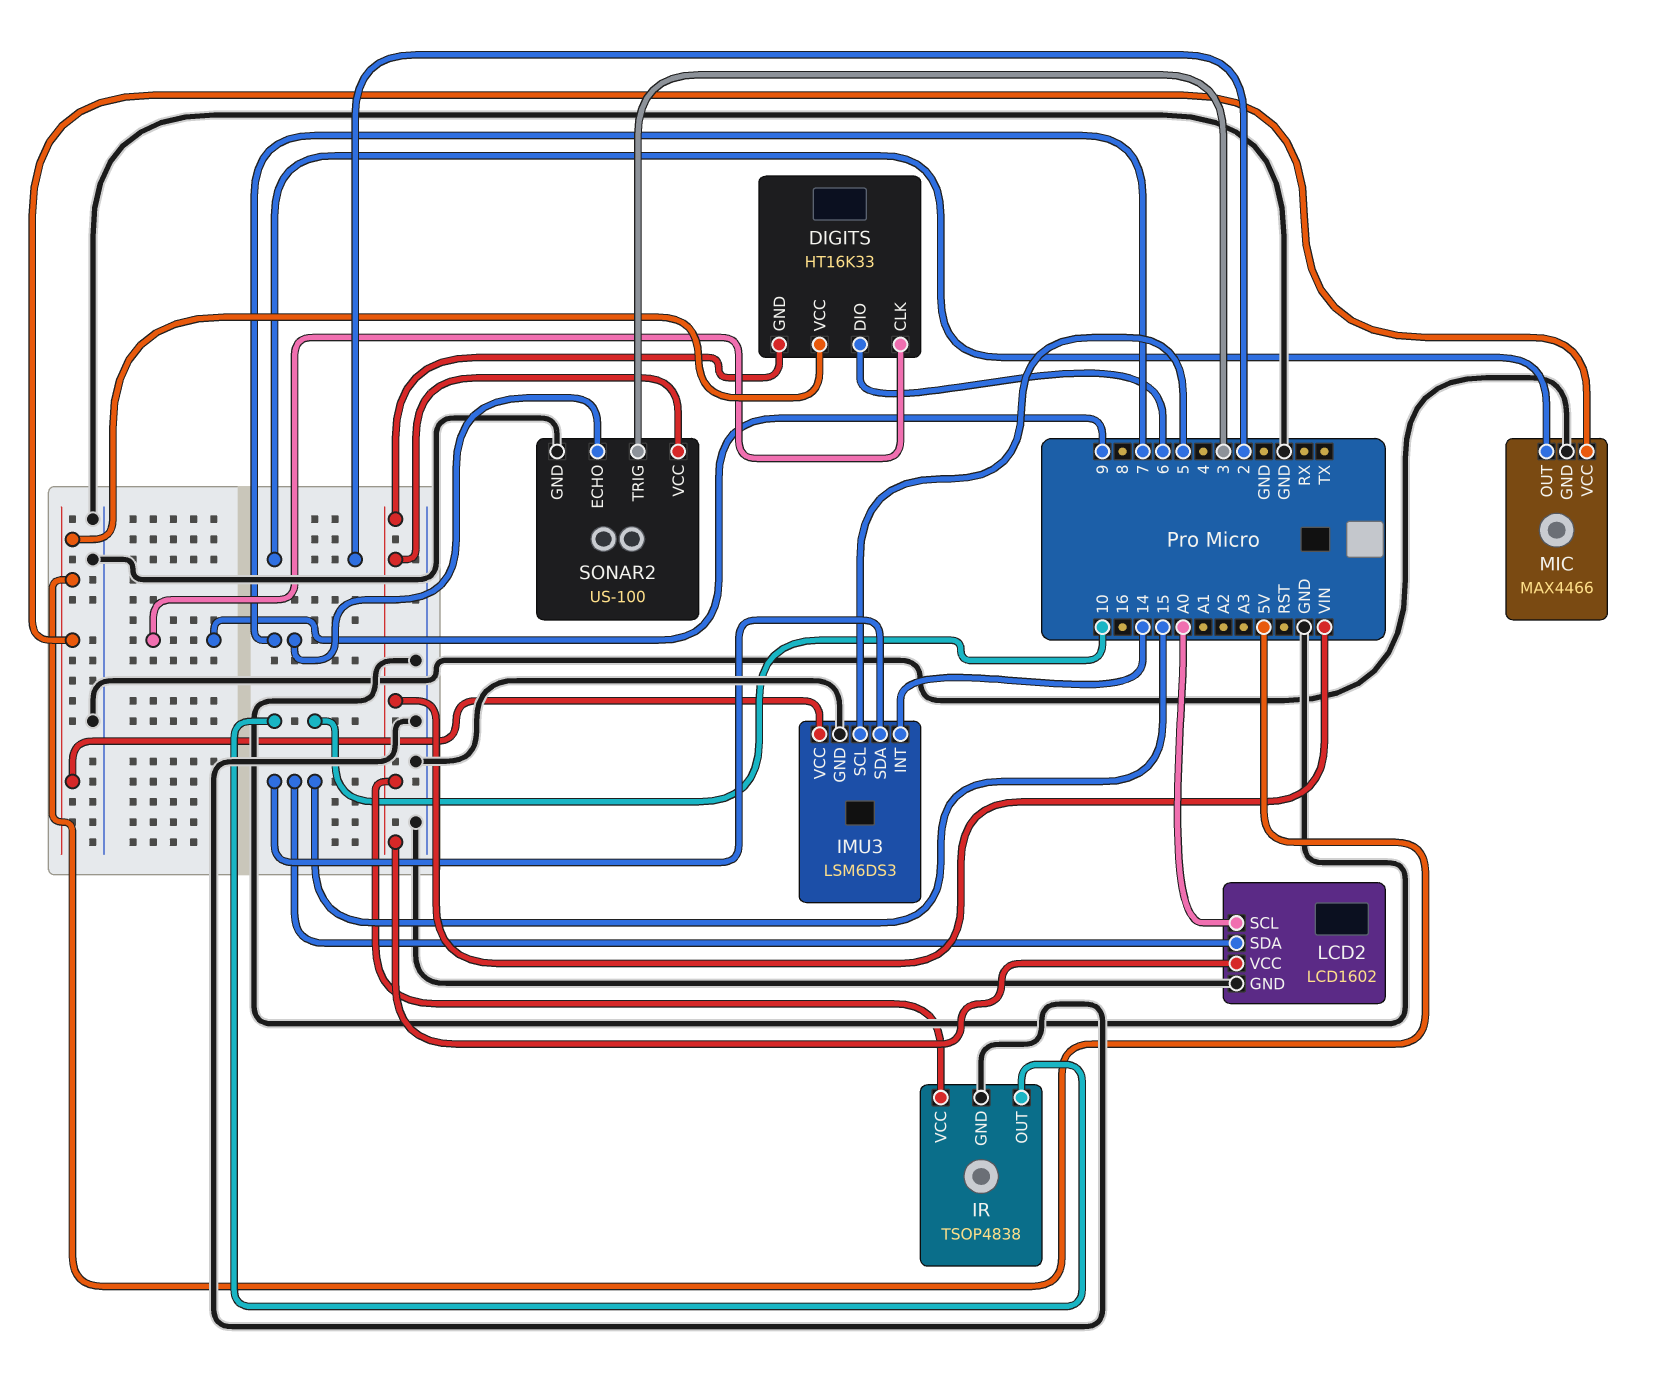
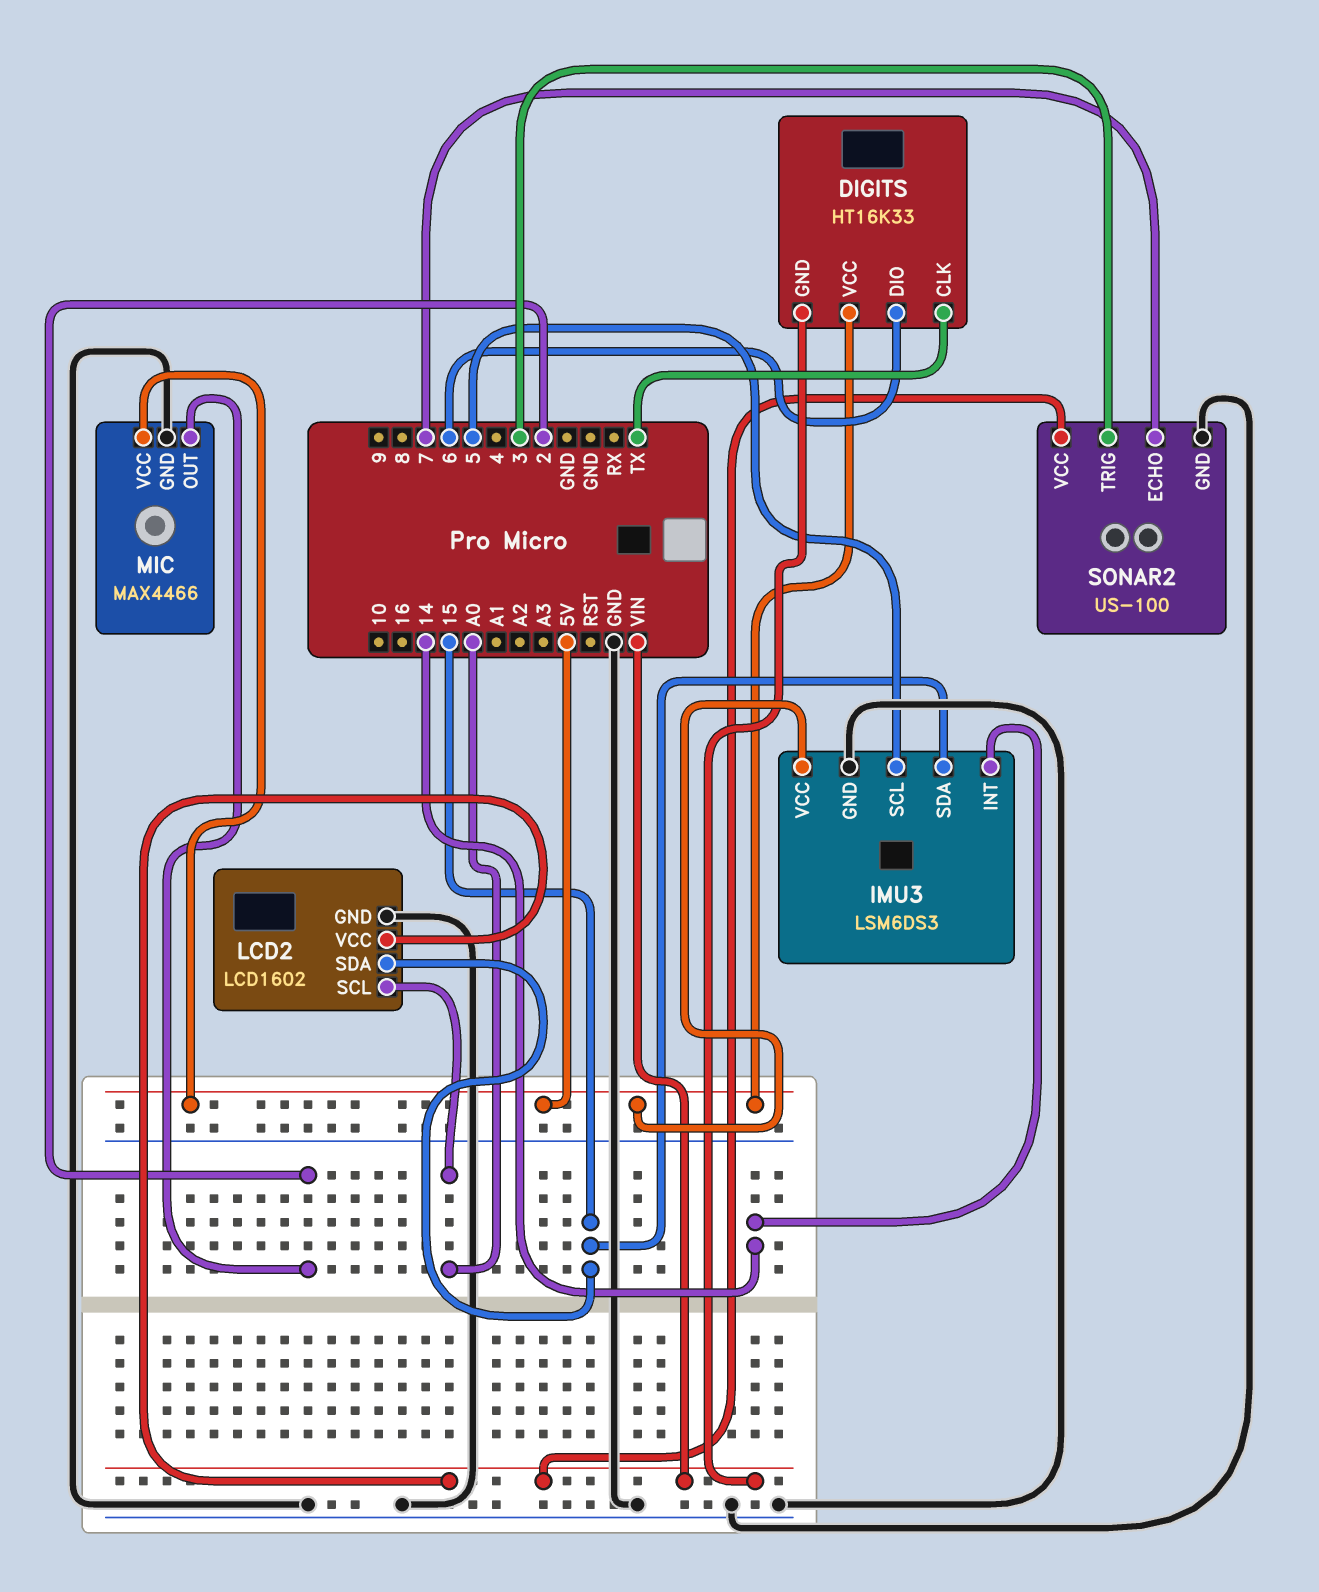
DIGITS pin CLK: 9 -> TX
IR: TSOP4838 -> none
IR pin GND: GND -> none
IR pin OUT: 10 -> none
IR pin VCC: VIN -> none

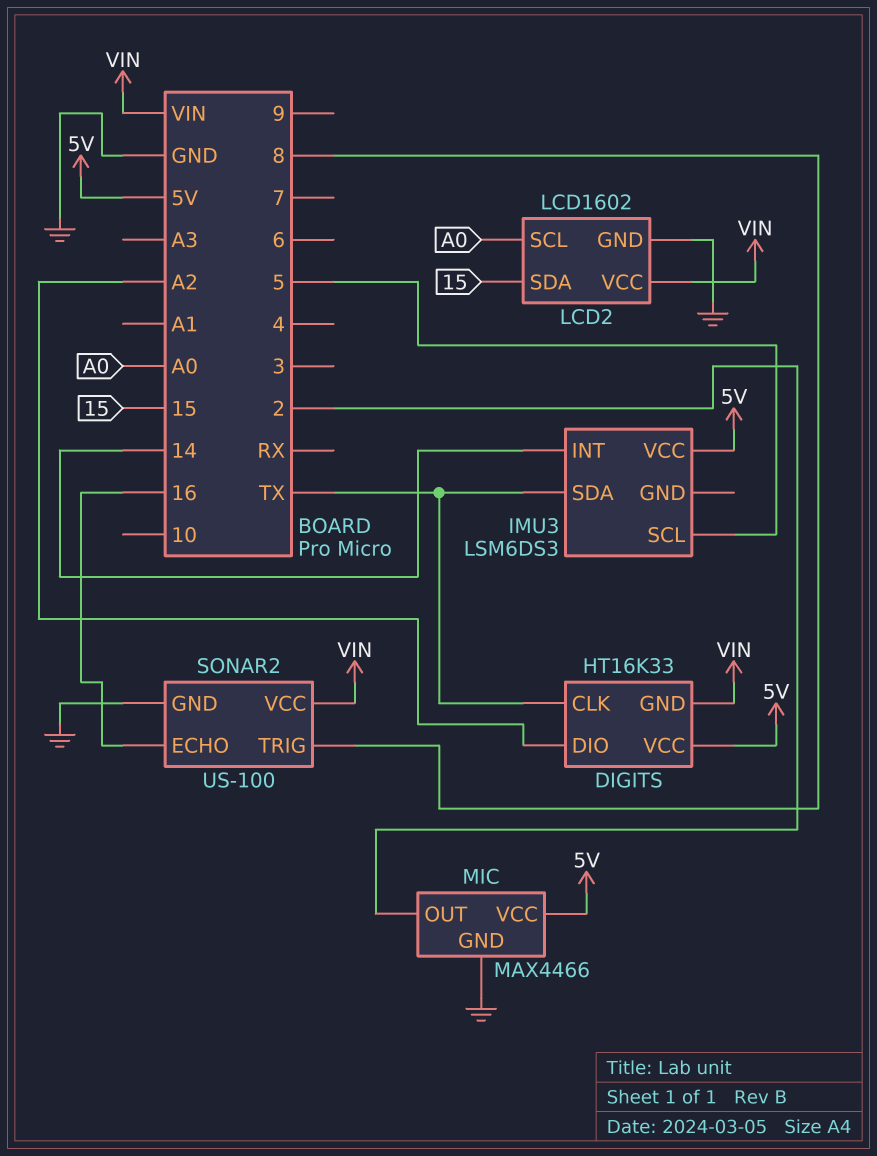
DIGITS pin DIO: 6 -> A2
IMU3 pin GND: GND -> none
IMU3 pin SDA: 15 -> TX
SONAR2 pin ECHO: 7 -> 16
SONAR2 pin TRIG: 3 -> 8

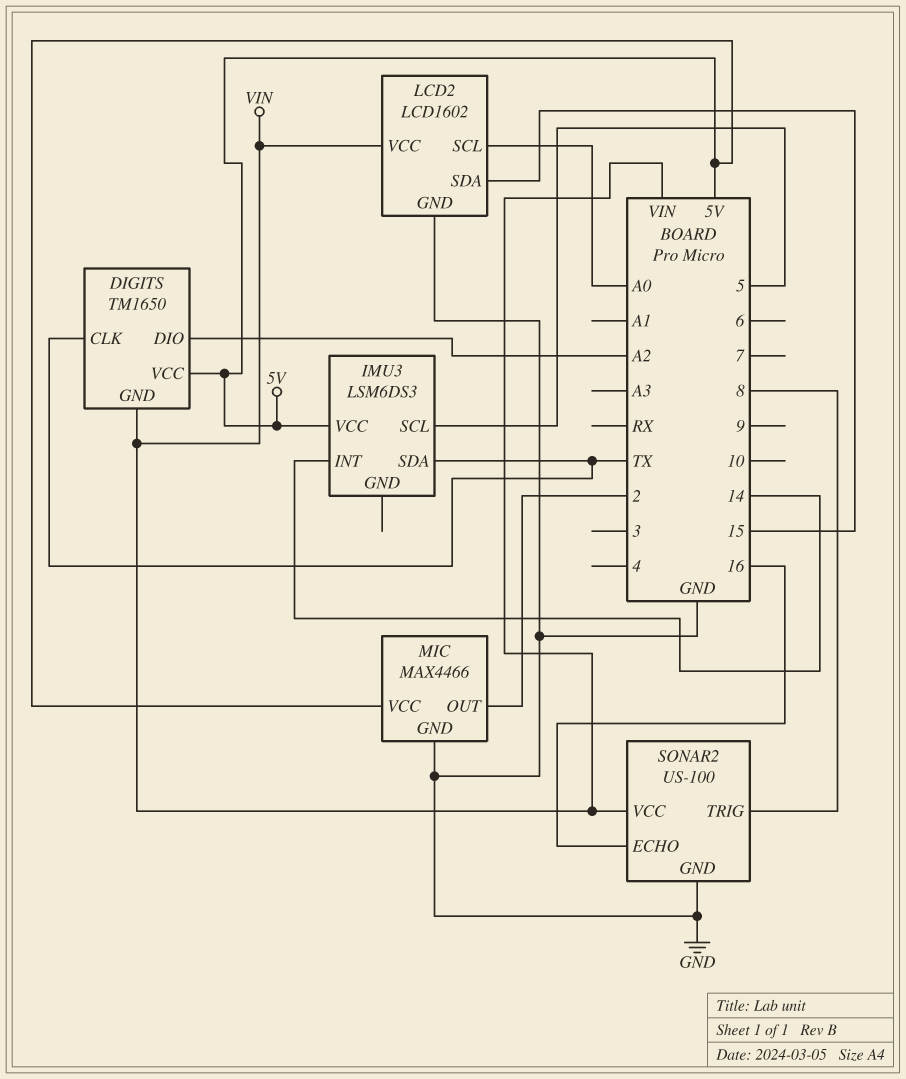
DIGITS: HT16K33 -> TM1650

